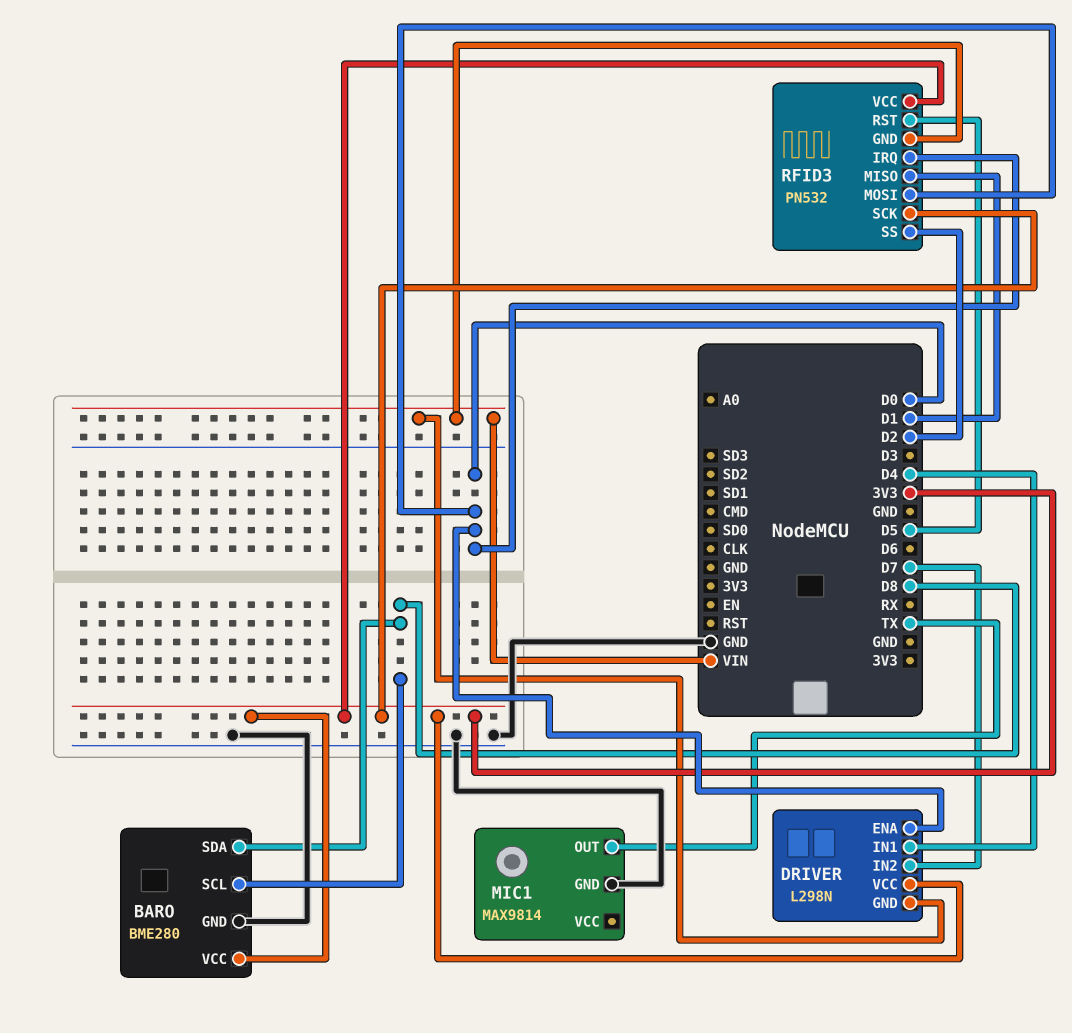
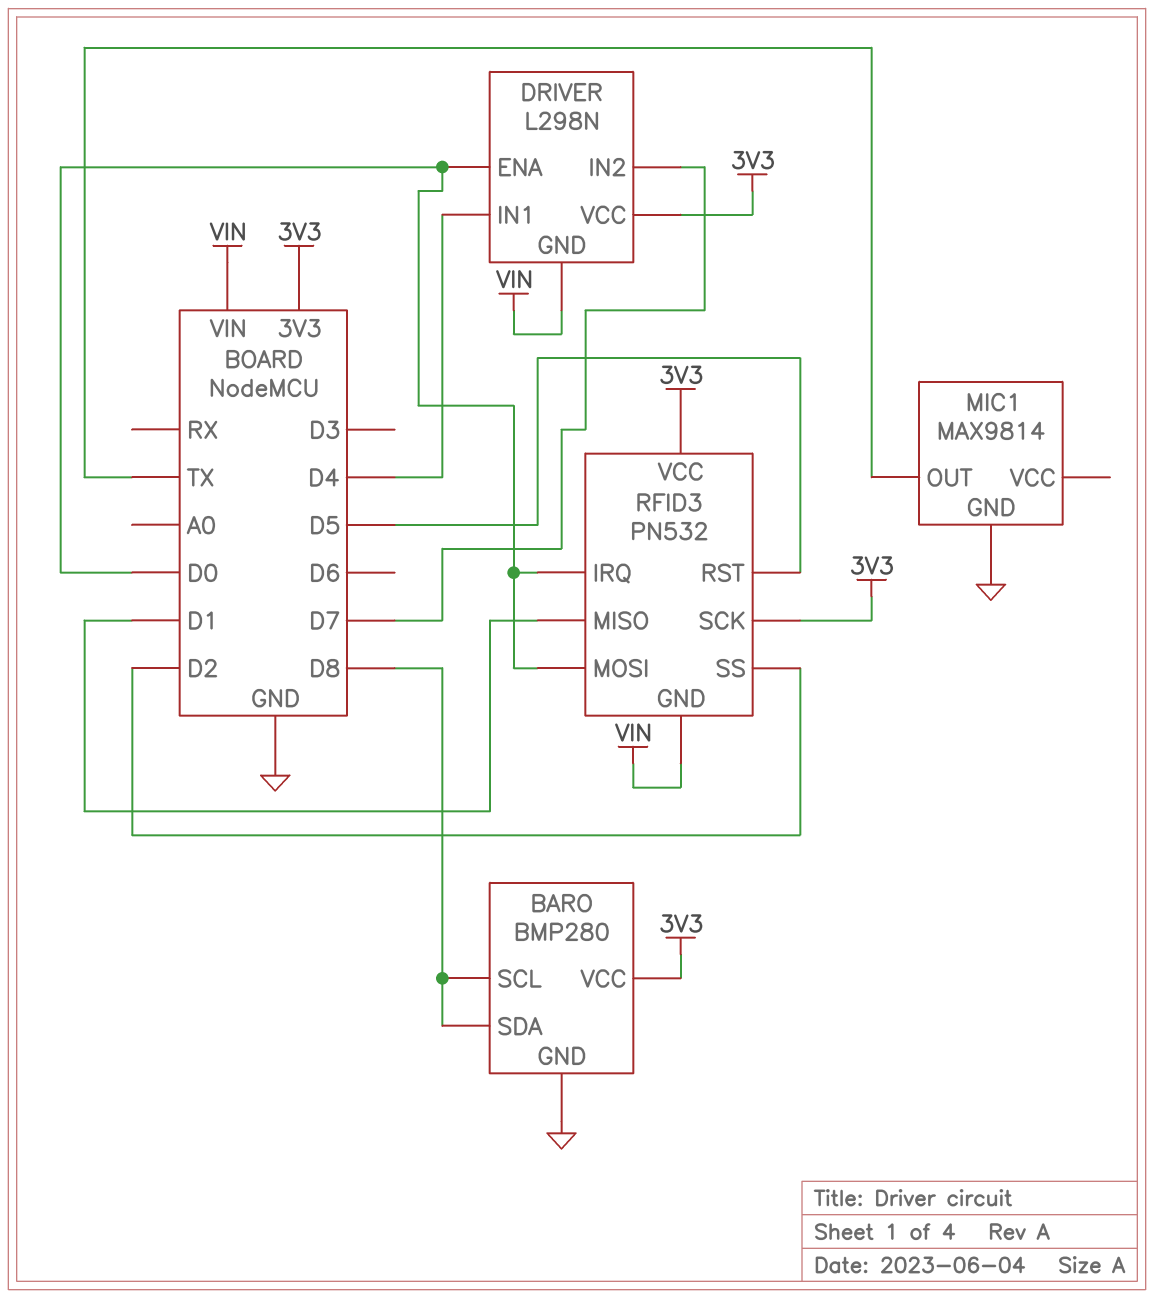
BARO: BME280 -> BMP280

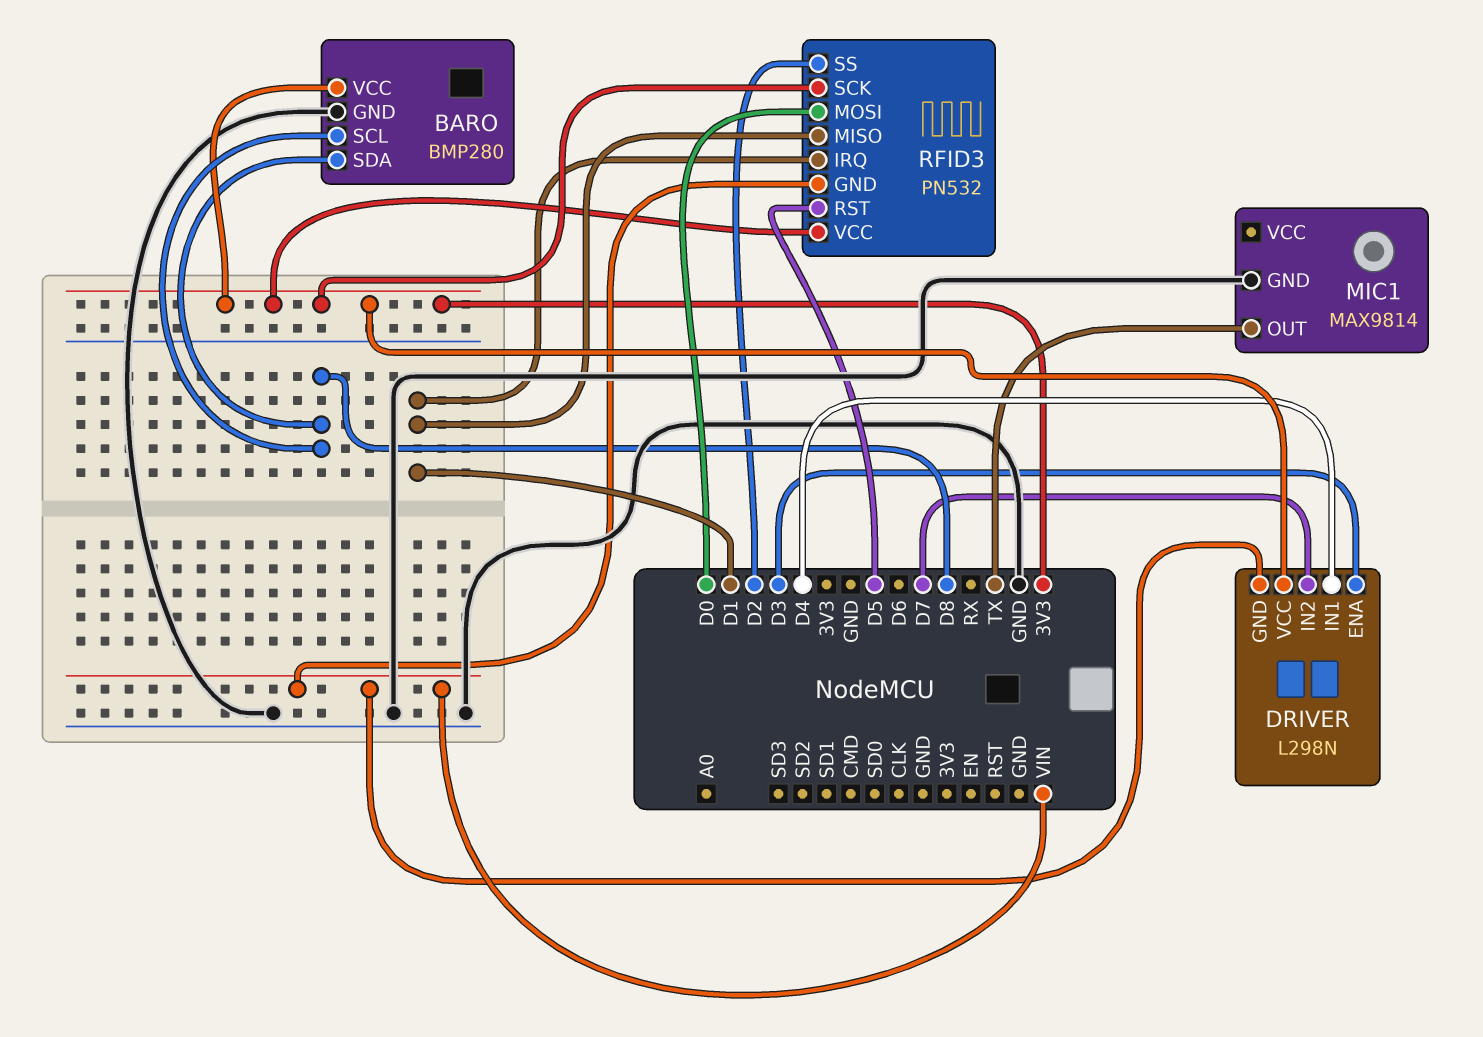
DRIVER pin ENA: D0 -> D3
RFID3 pin IRQ: D0 -> D1

